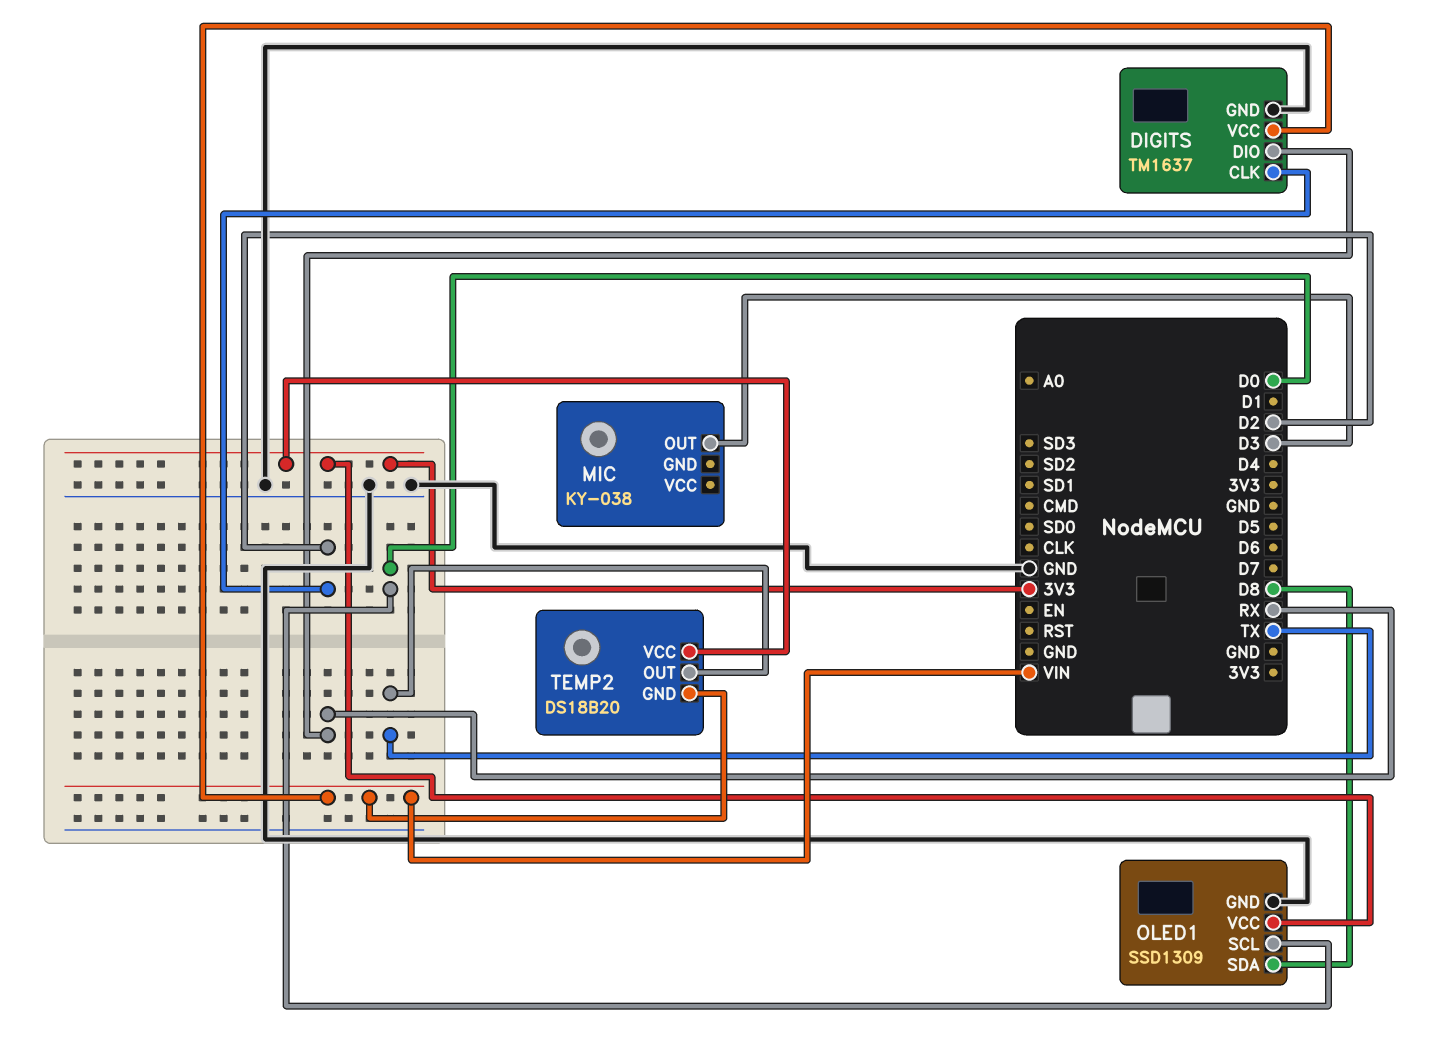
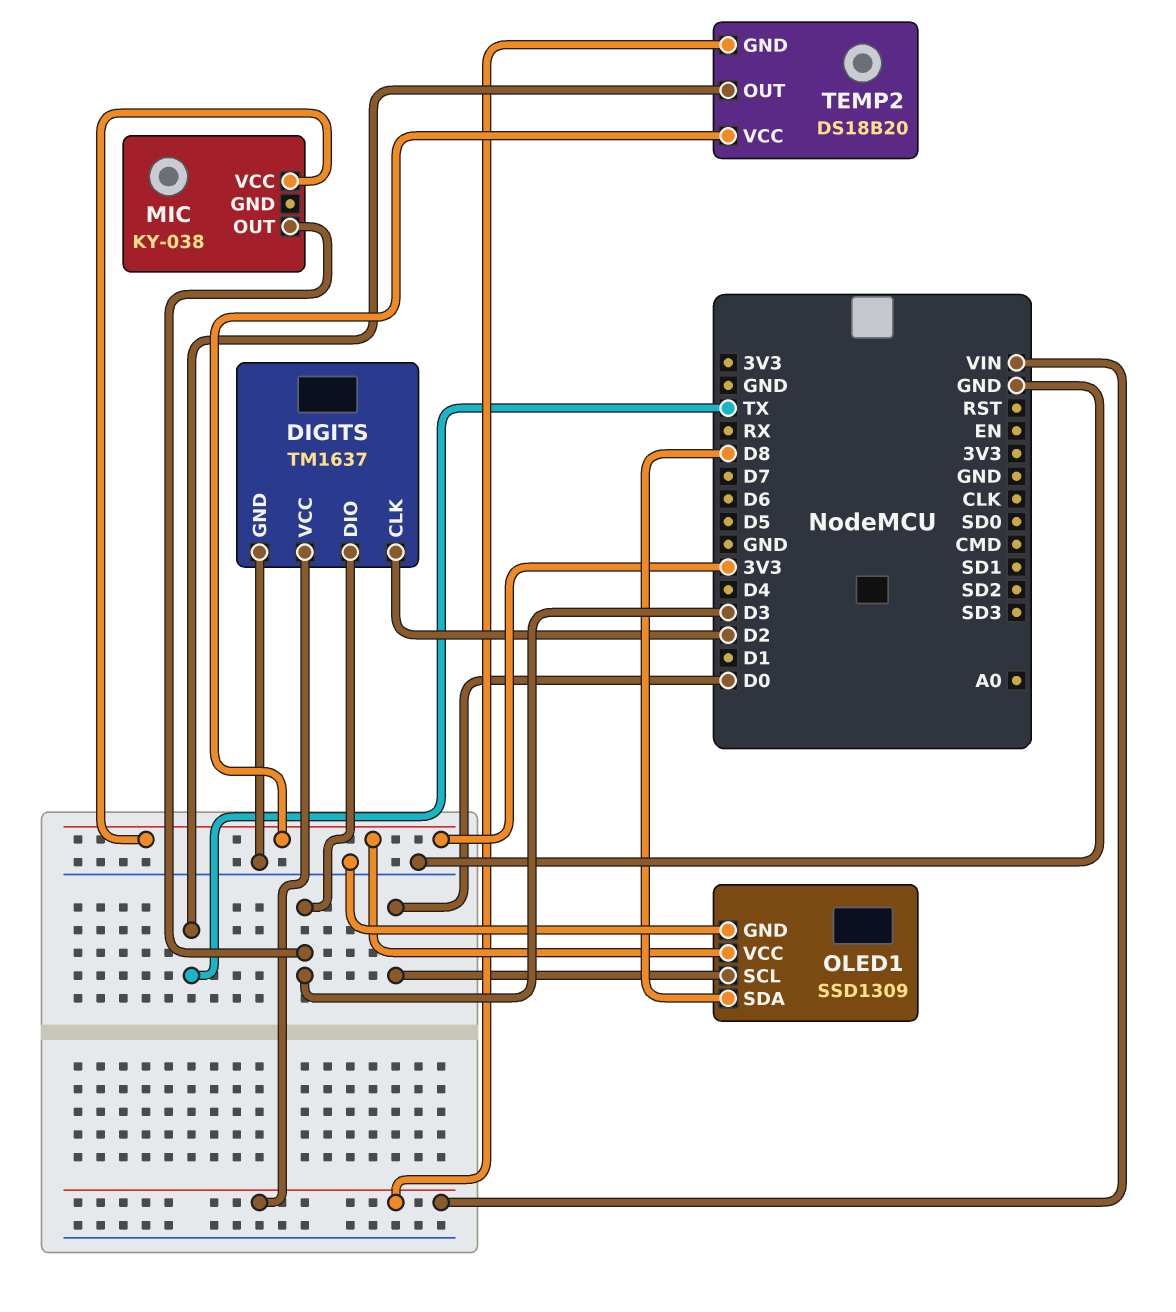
DIGITS pin DIO: RX -> D3
MIC pin VCC: none -> 3V3

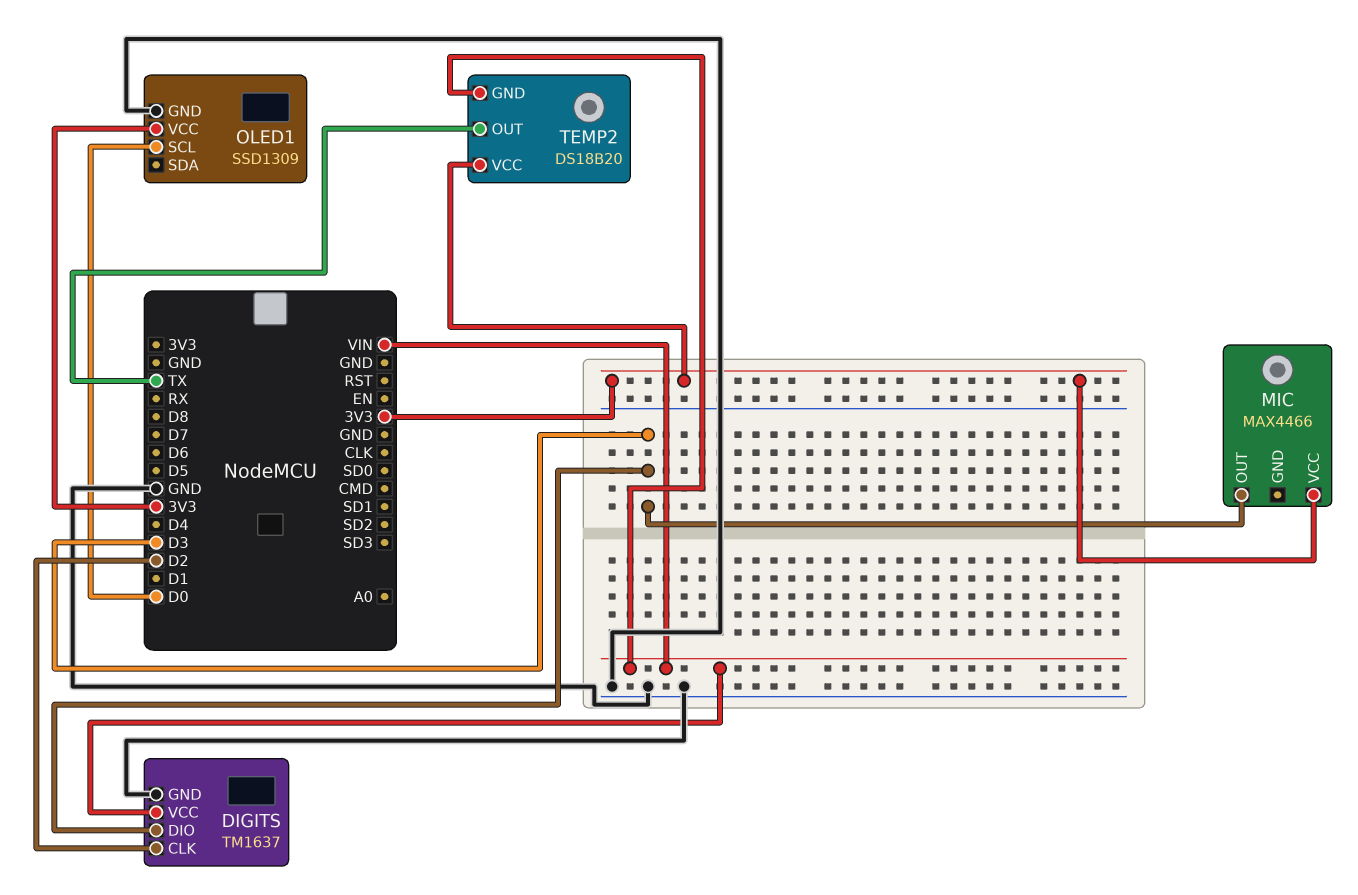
MIC: KY-038 -> MAX4466
OLED1 pin SDA: D8 -> none

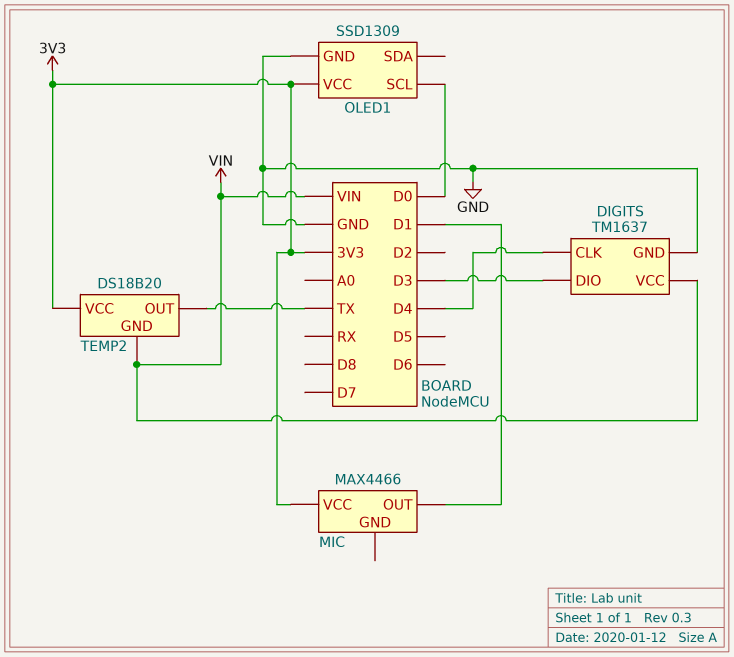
DIGITS pin CLK: D2 -> D4
MIC pin OUT: D3 -> D1

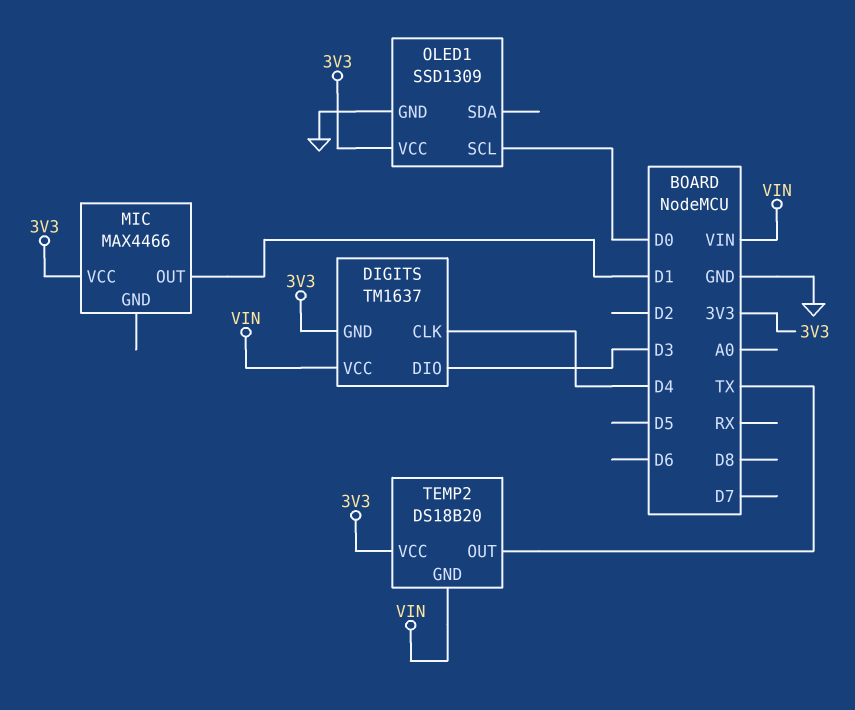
DIGITS pin GND: GND -> 3V3

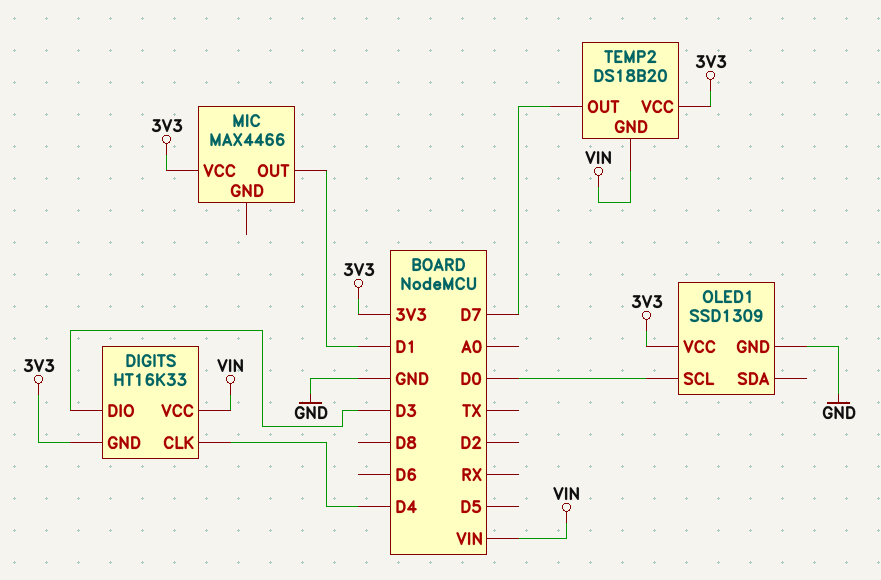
DIGITS: TM1637 -> HT16K33
TEMP2 pin OUT: TX -> D7

